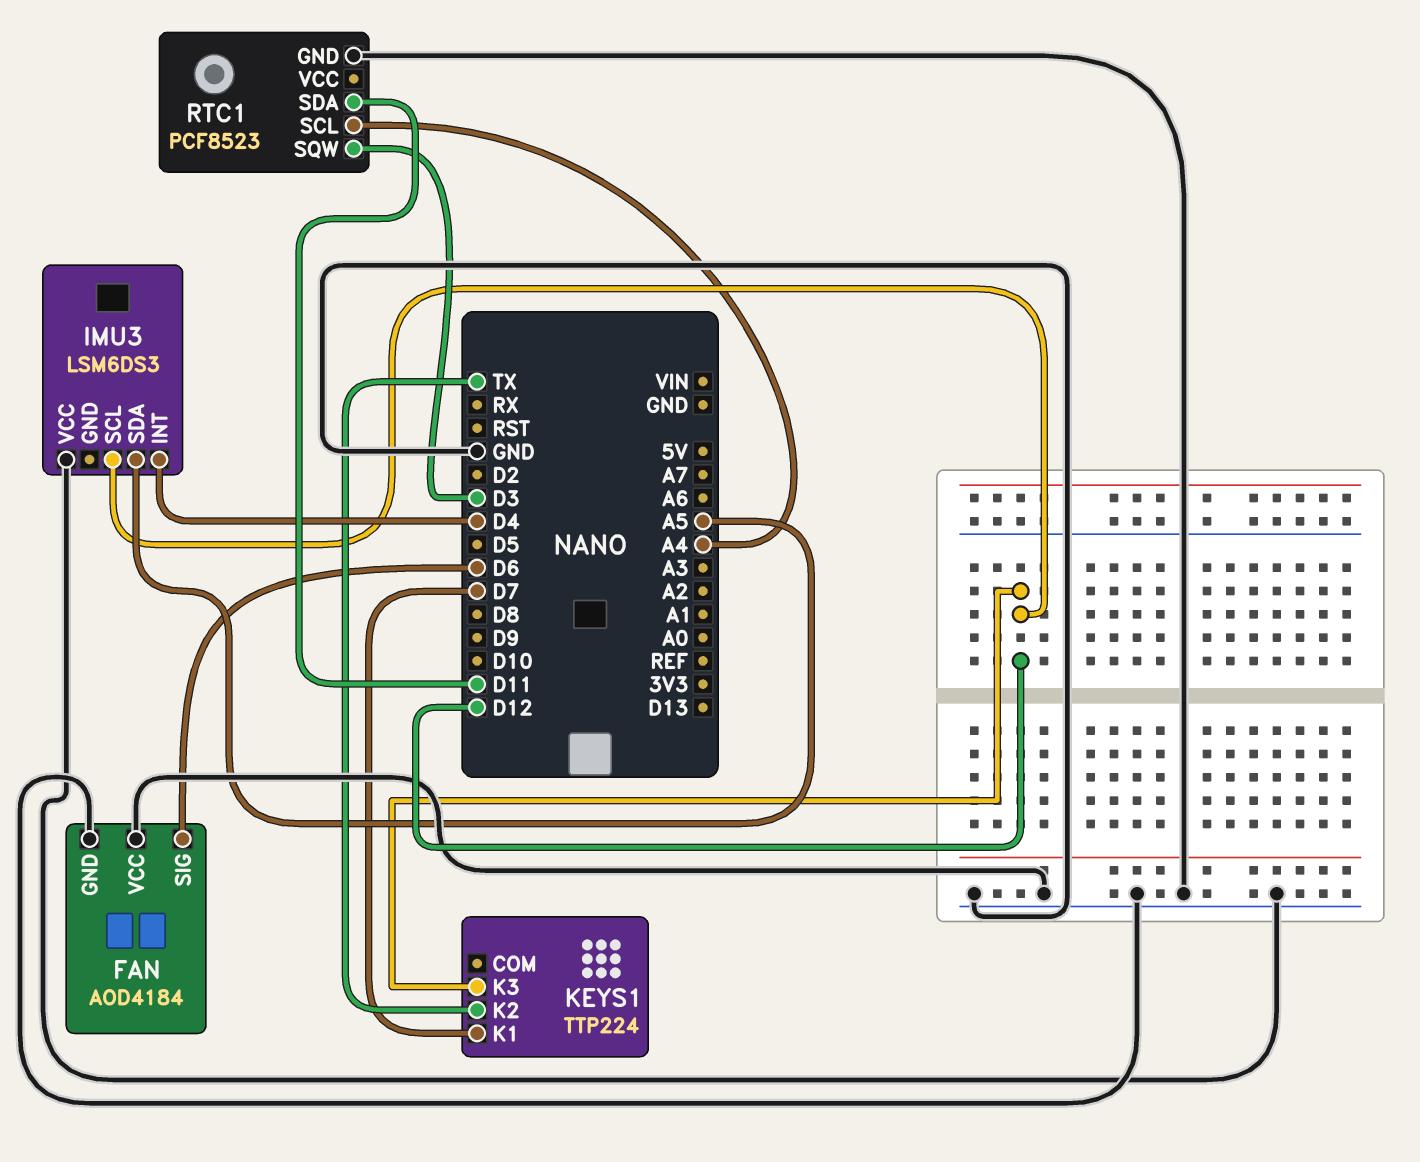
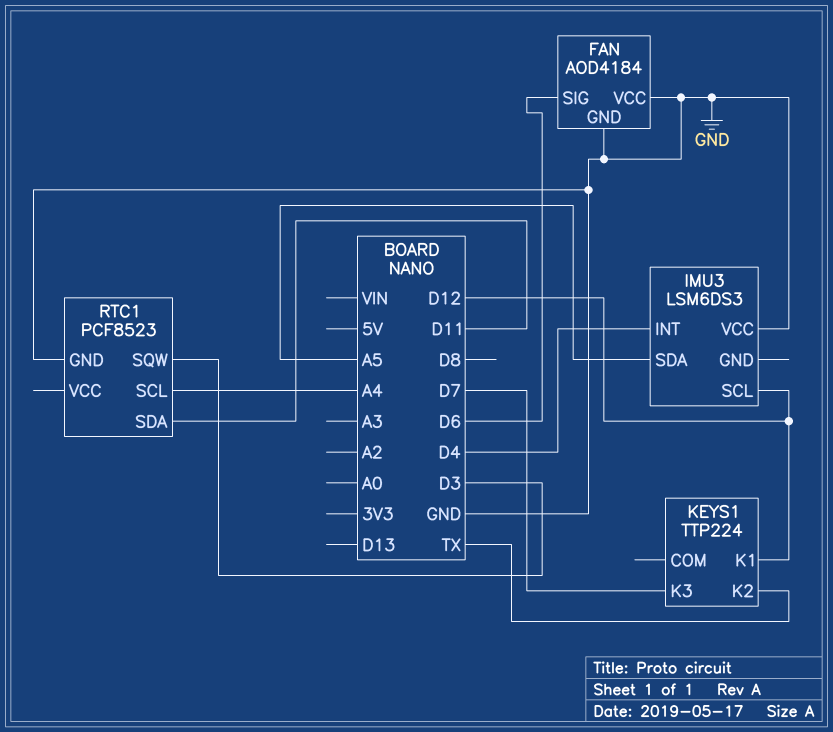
KEYS1 pin K1: D7 -> D12
KEYS1 pin K3: D12 -> D7

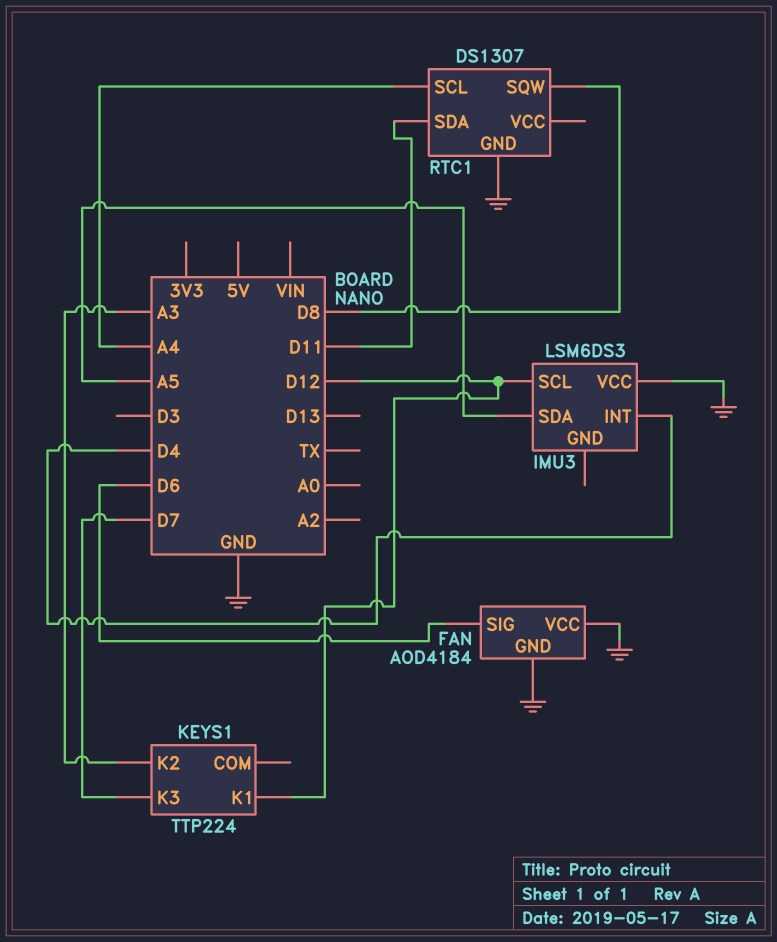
KEYS1 pin K2: TX -> A3
RTC1: PCF8523 -> DS1307
RTC1 pin SQW: D3 -> D8

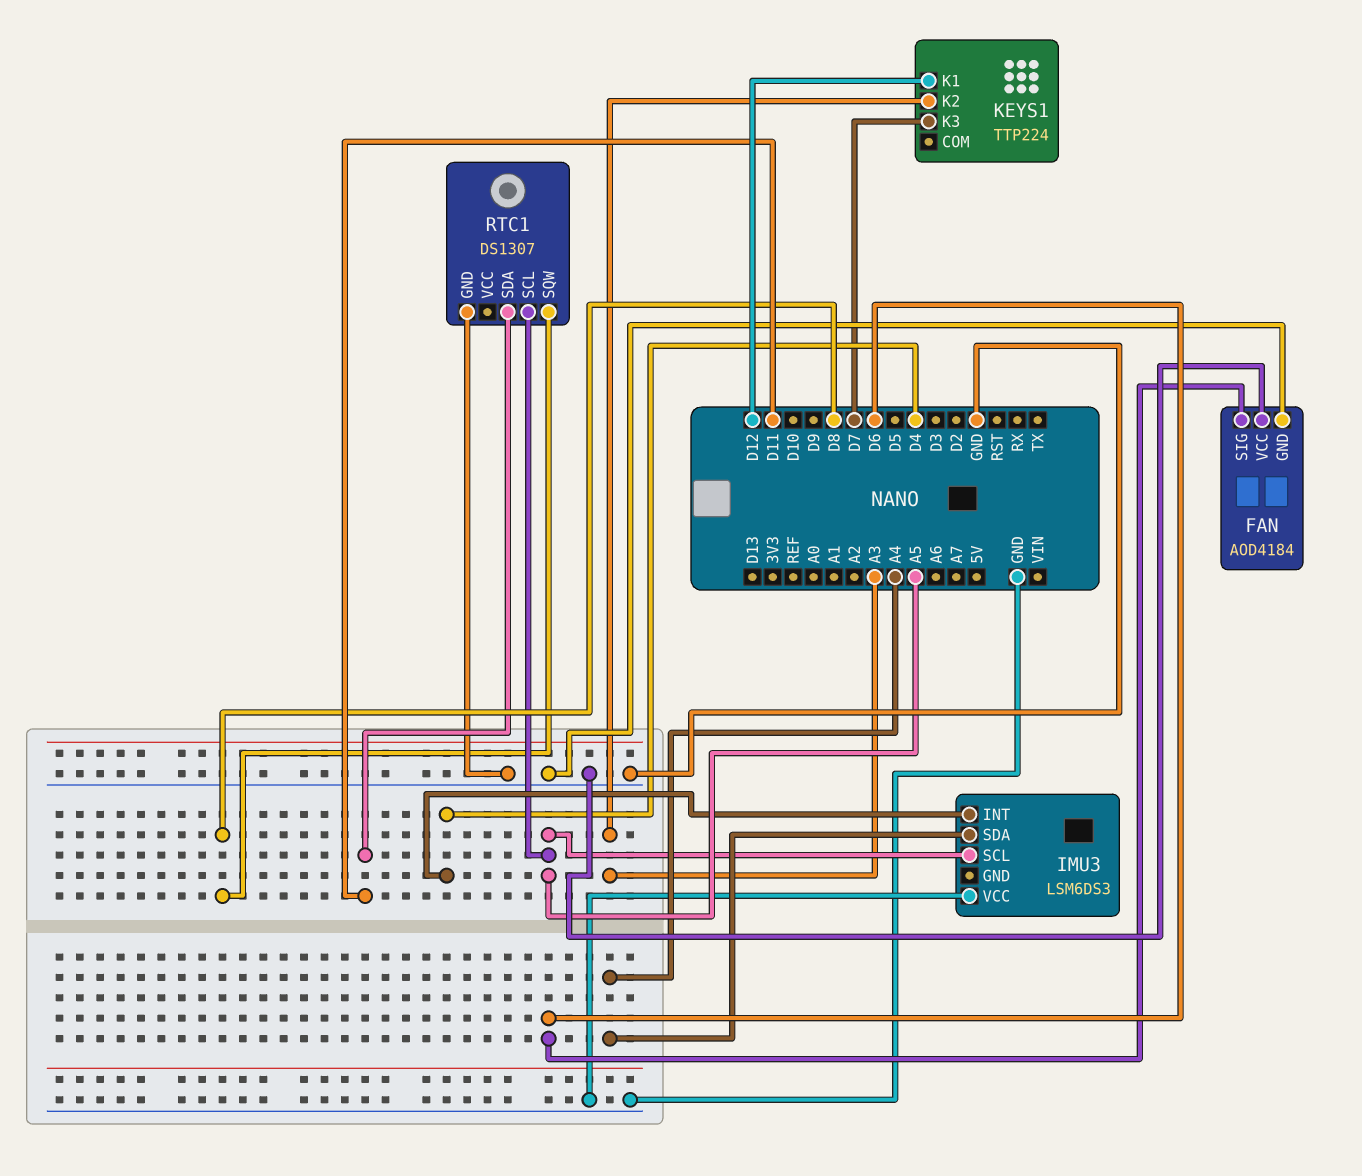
IMU3 pin SCL: D12 -> A5
IMU3 pin SDA: A5 -> A4
RTC1 pin SCL: A4 -> A5

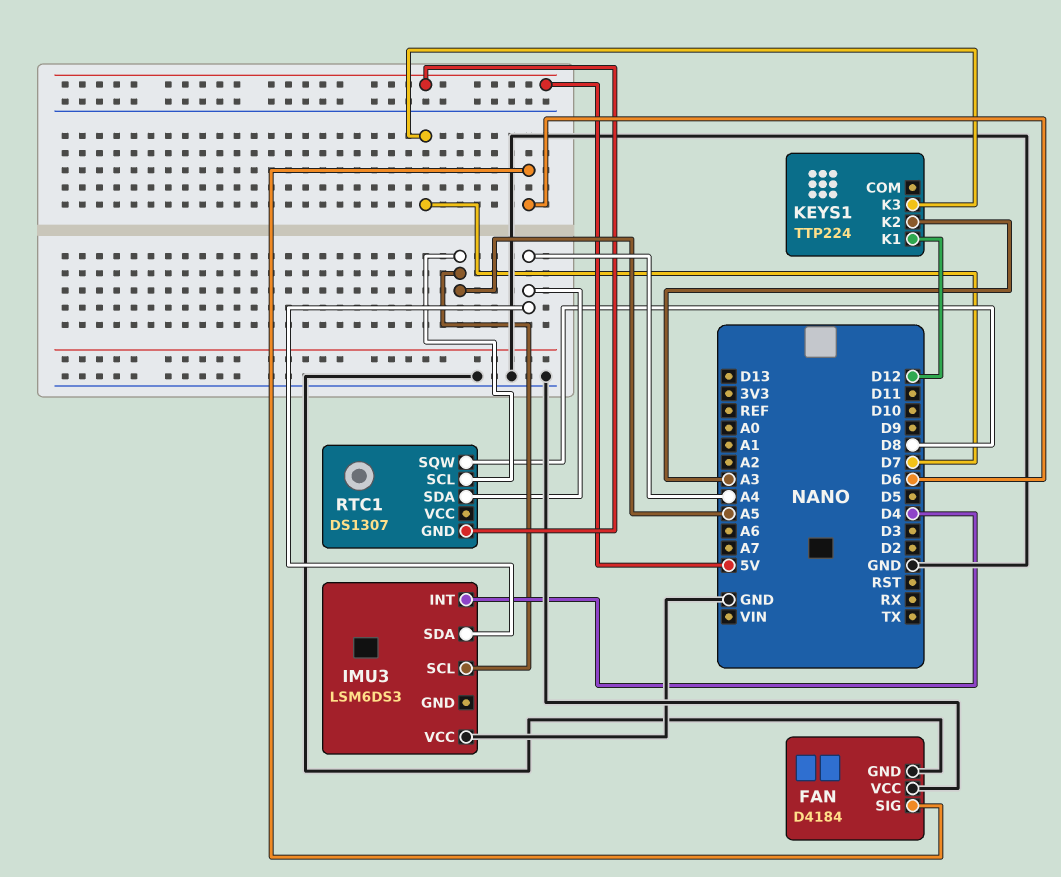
FAN: AOD4184 -> D4184
RTC1 pin GND: GND -> 5V
RTC1 pin SDA: D11 -> A4

